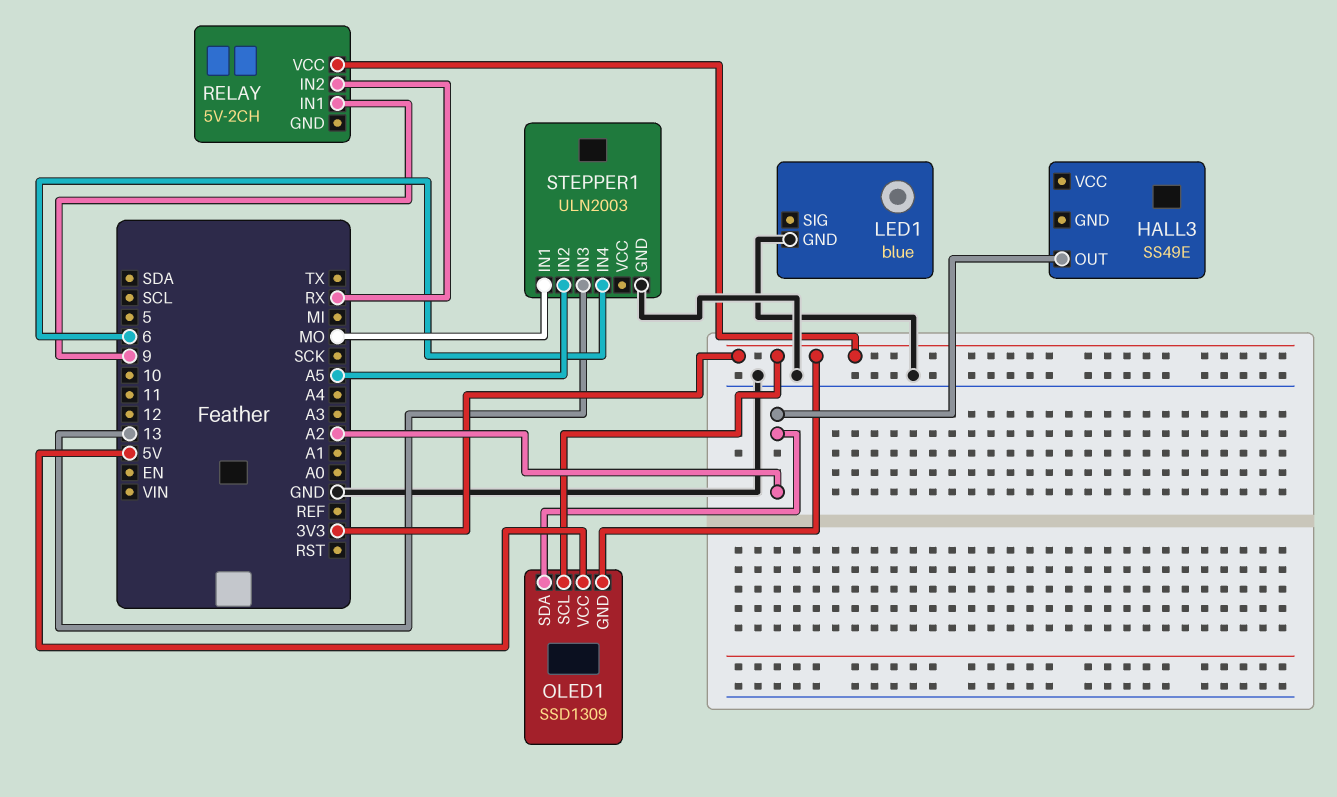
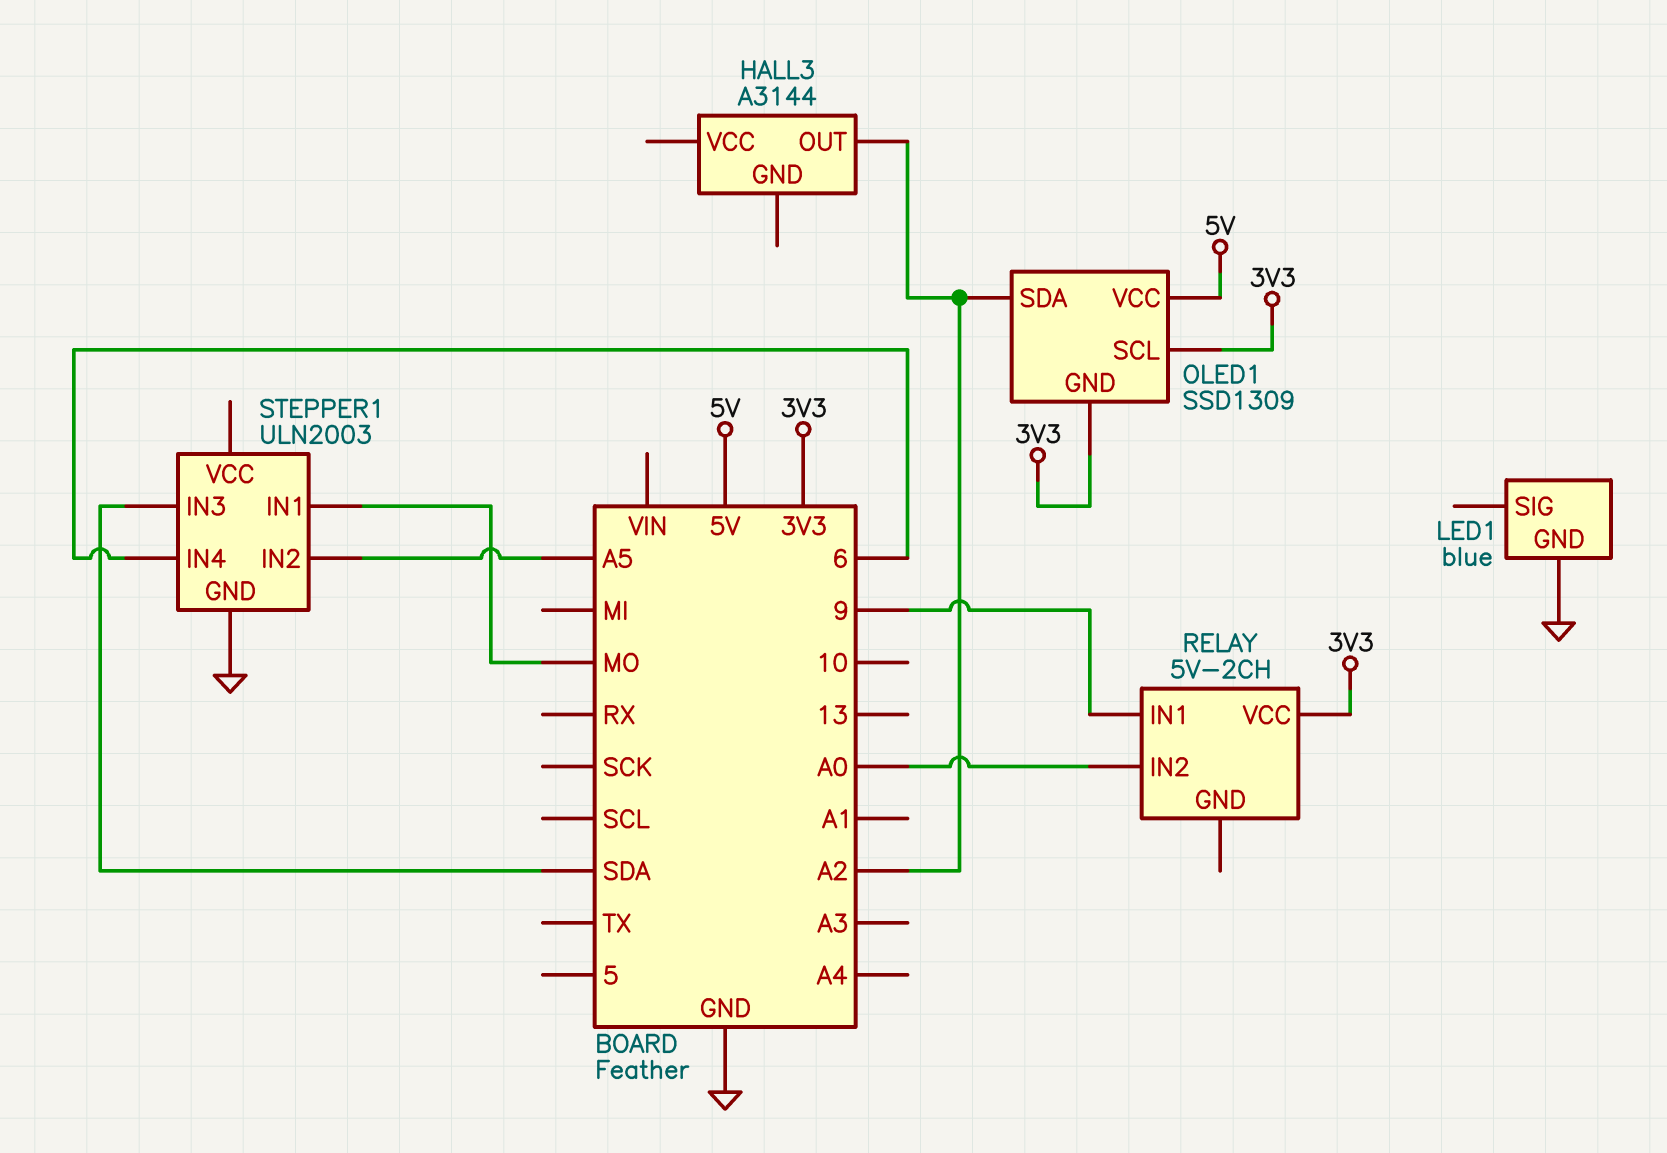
HALL3: SS49E -> A3144
RELAY pin IN2: RX -> A0
STEPPER1 pin IN3: 13 -> SDA

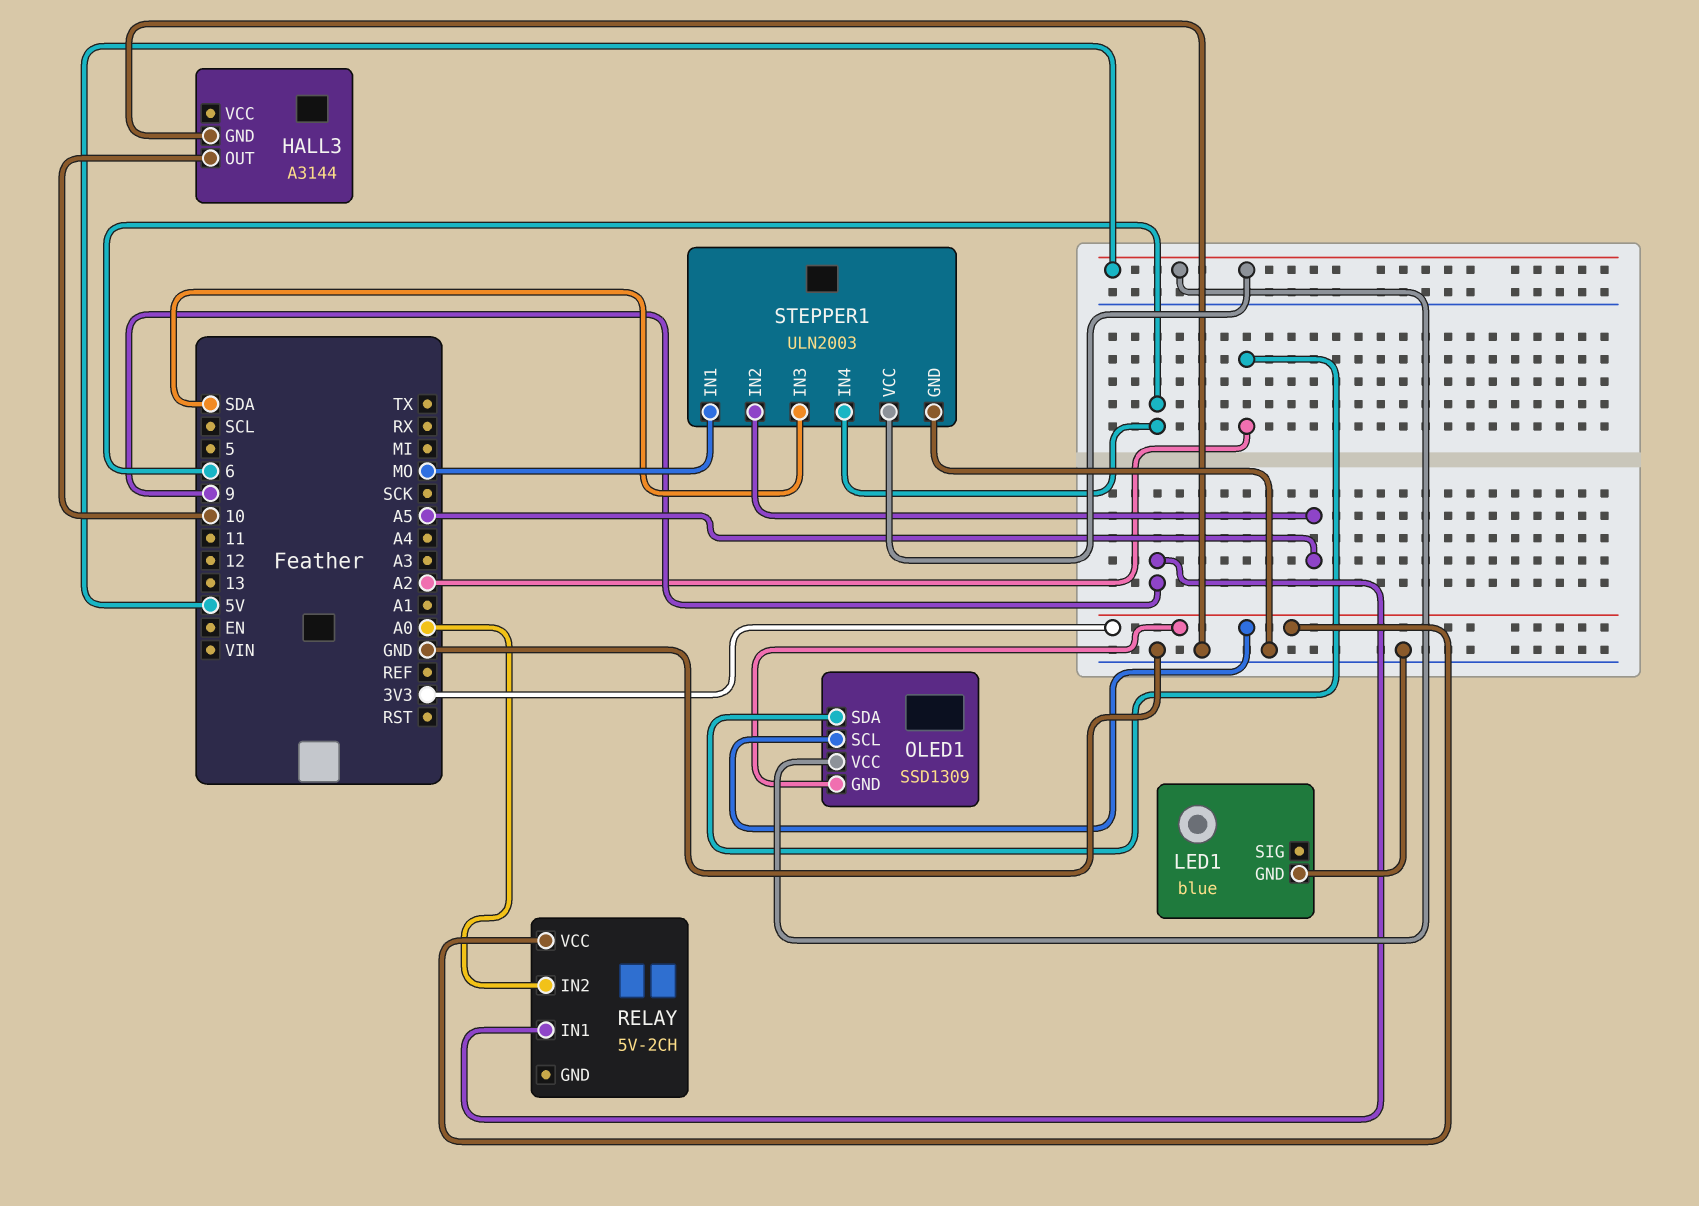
HALL3 pin GND: none -> GND
HALL3 pin OUT: A2 -> 10
STEPPER1 pin VCC: none -> 5V

